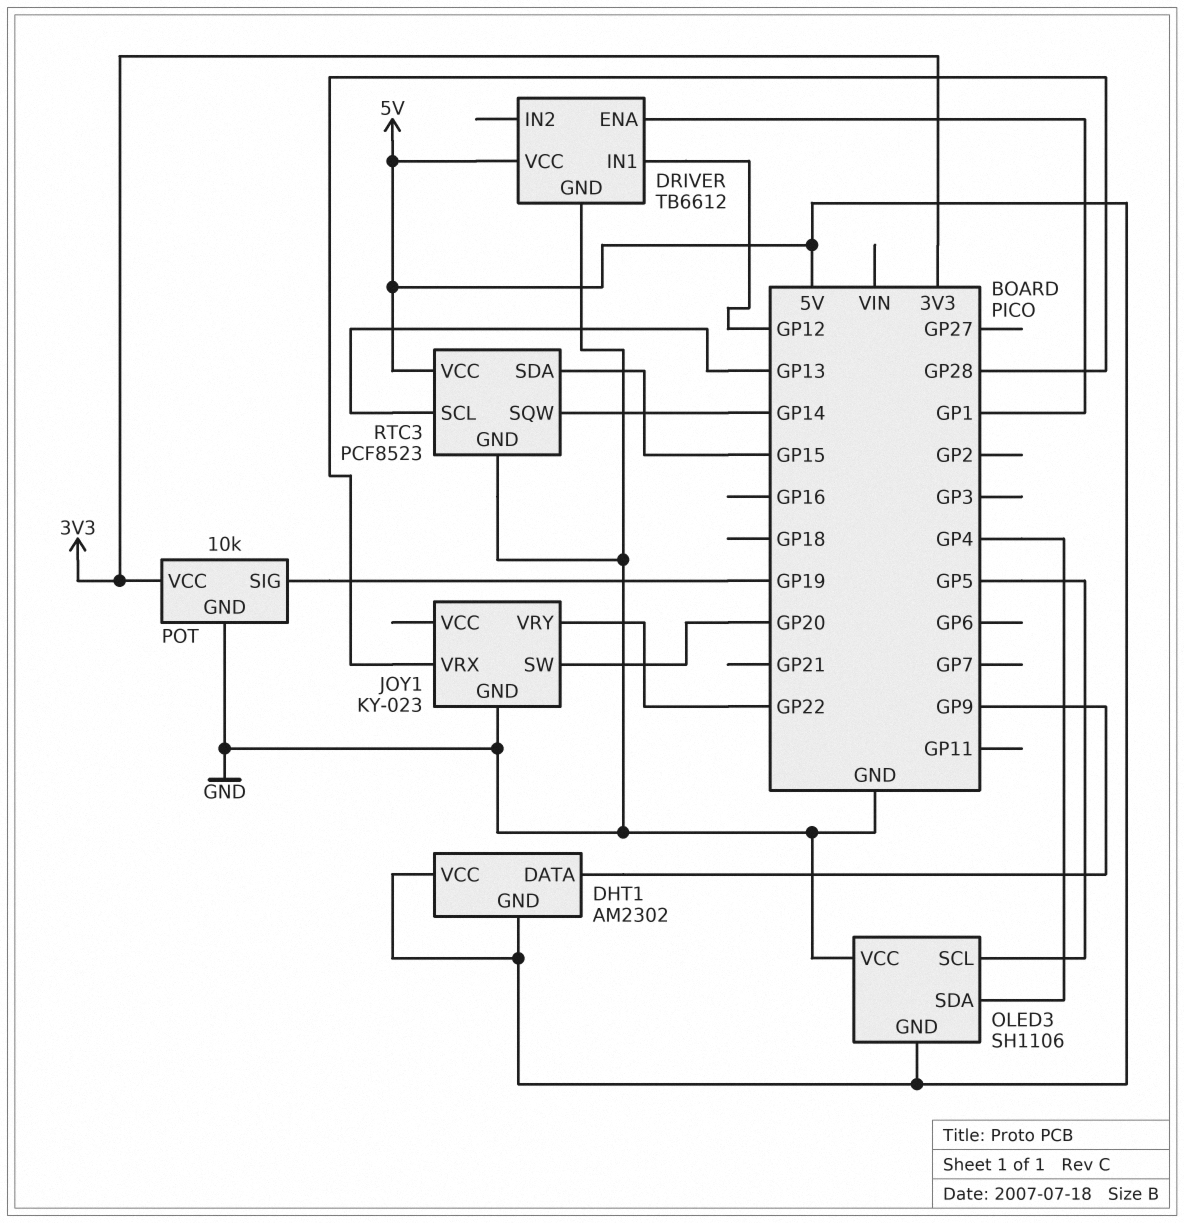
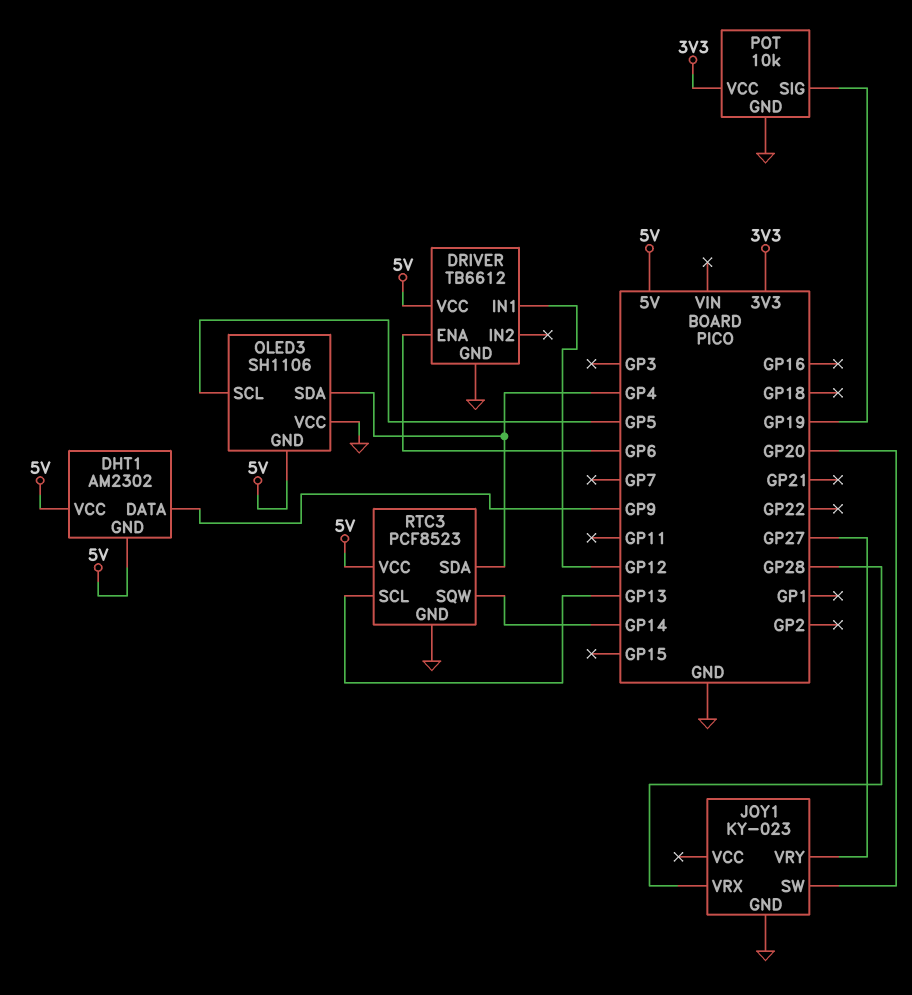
DRIVER pin ENA: GP1 -> GP6
JOY1 pin VRY: GP22 -> GP27
RTC3 pin SDA: GP15 -> GP4

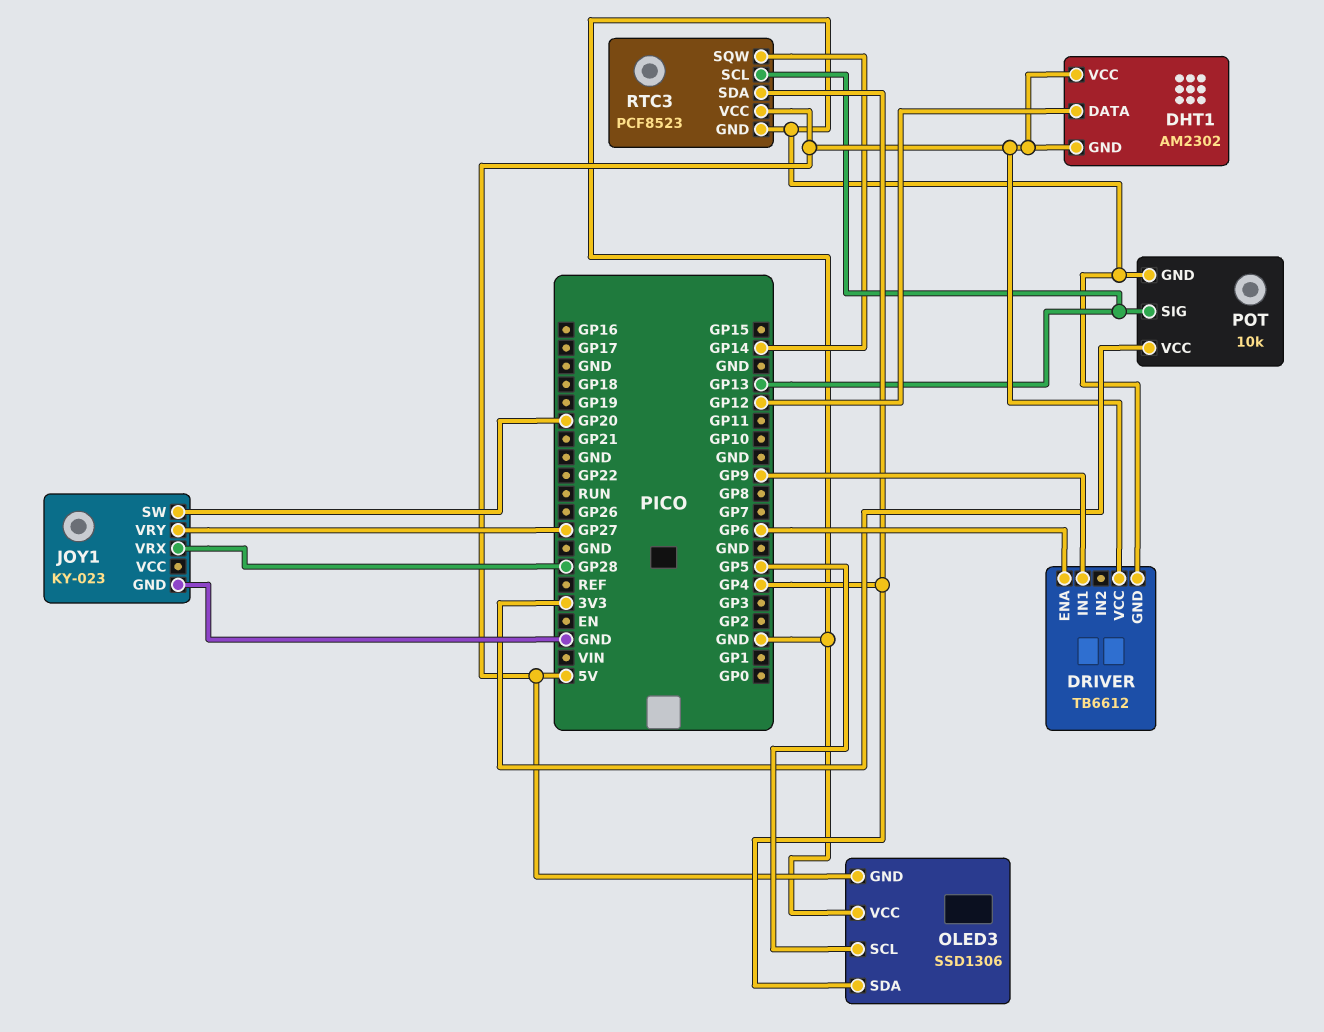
DHT1 pin DATA: GP9 -> GP12
DRIVER pin IN1: GP12 -> GP9
OLED3: SH1106 -> SSD1306
POT pin SIG: GP19 -> GP13

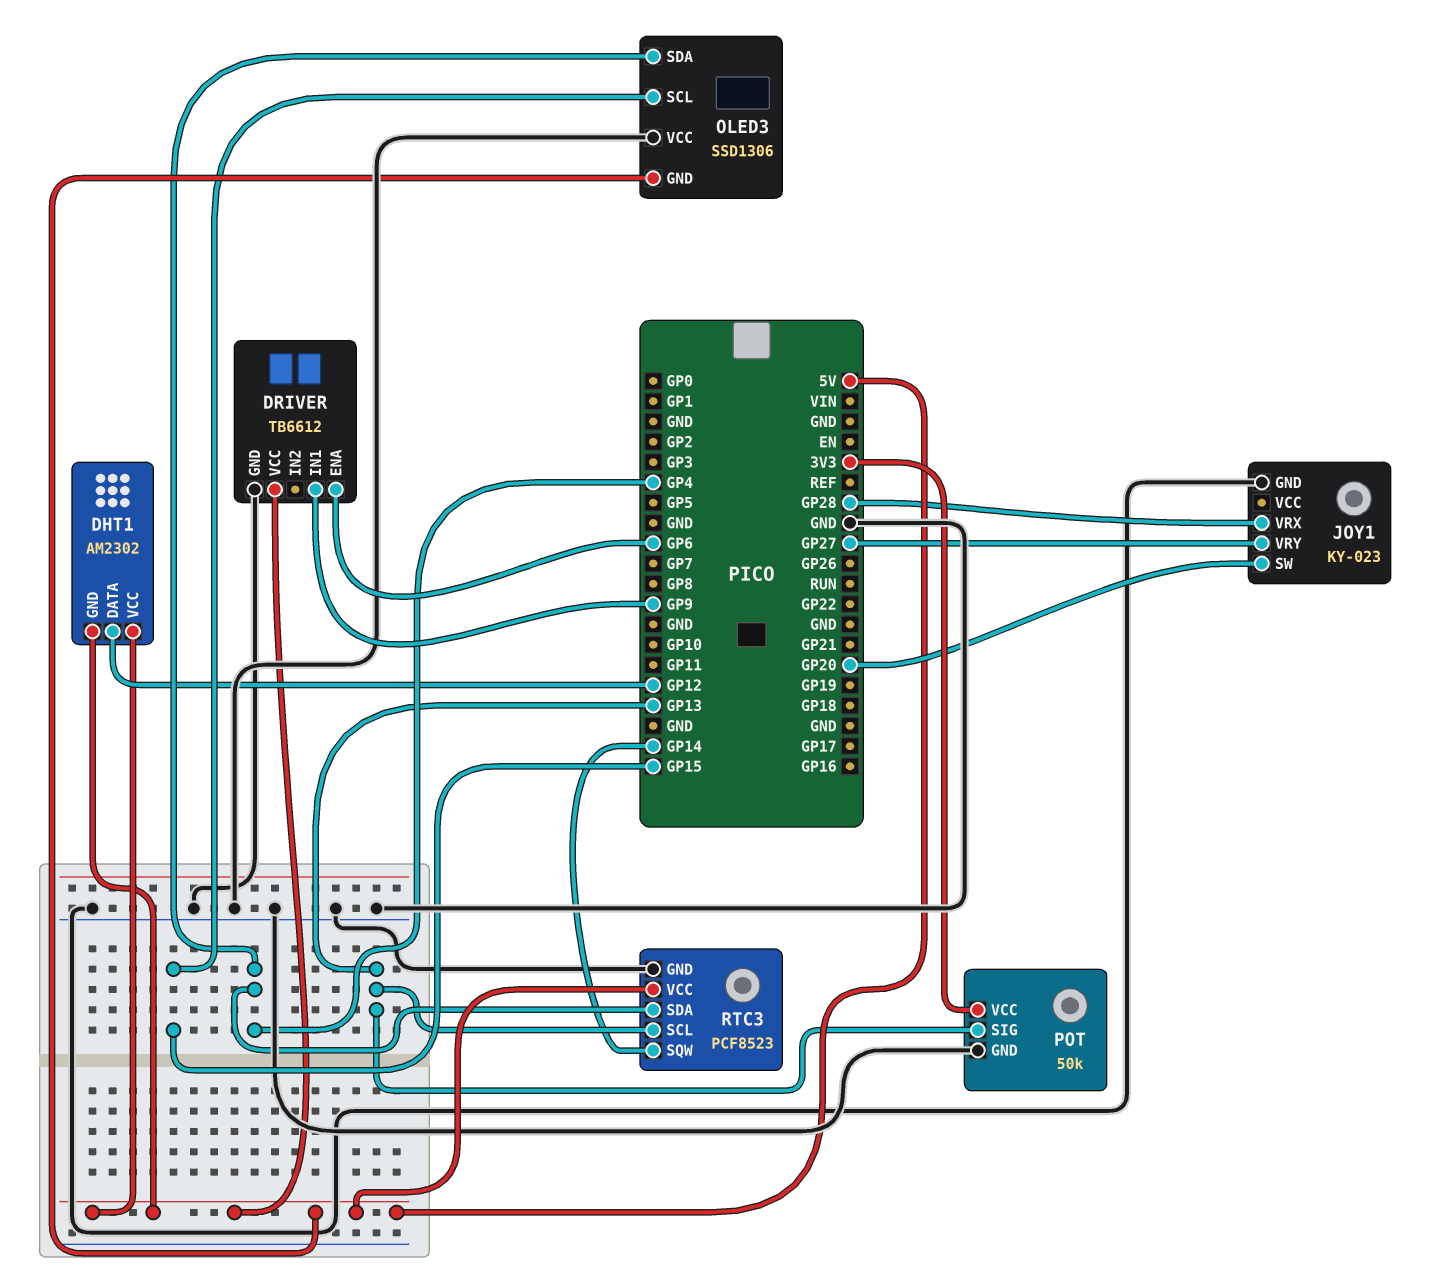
OLED3 pin SCL: GP5 -> GP15
POT: 10k -> 50k

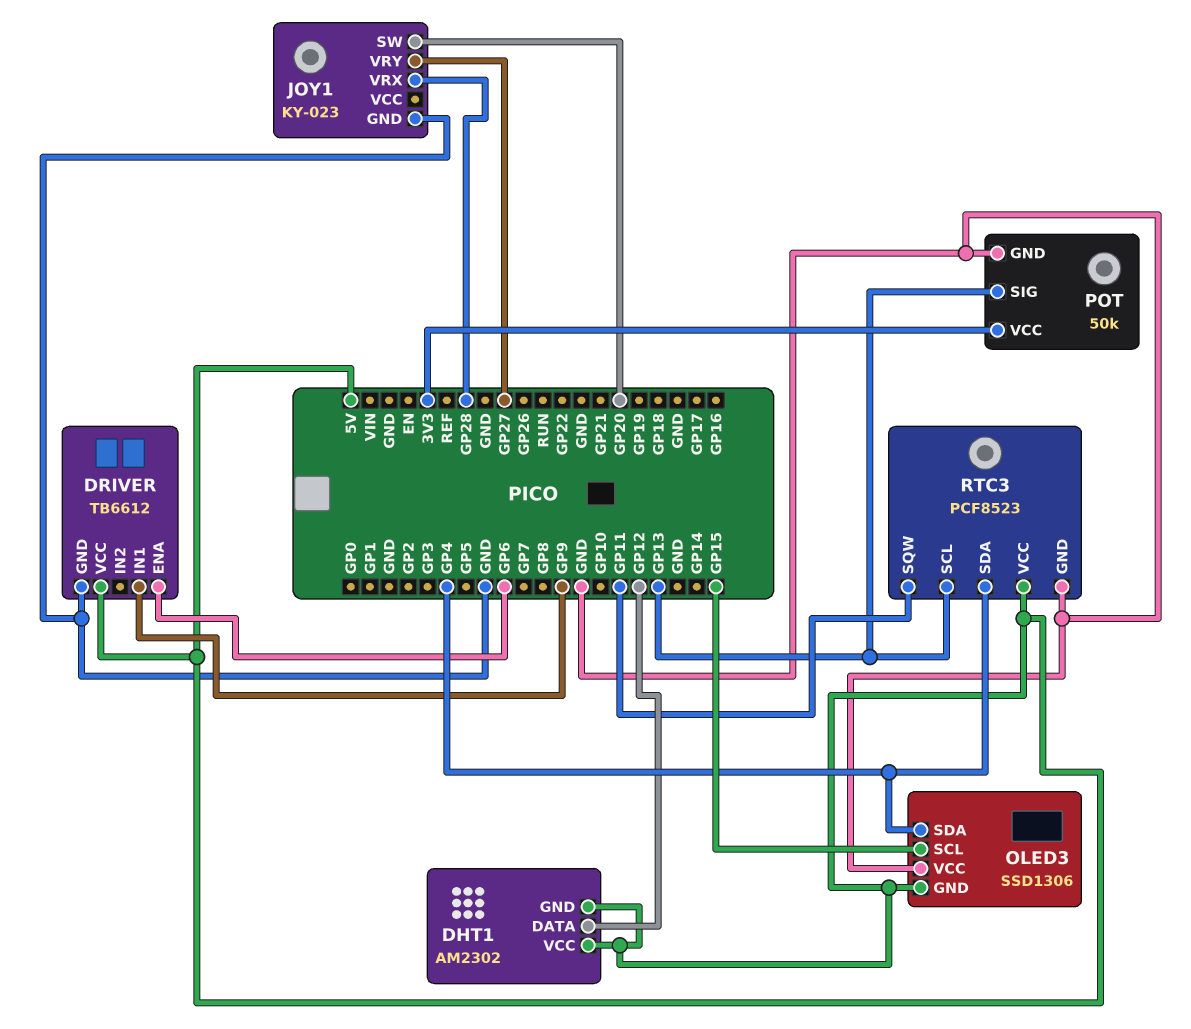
RTC3 pin SQW: GP14 -> GP11

